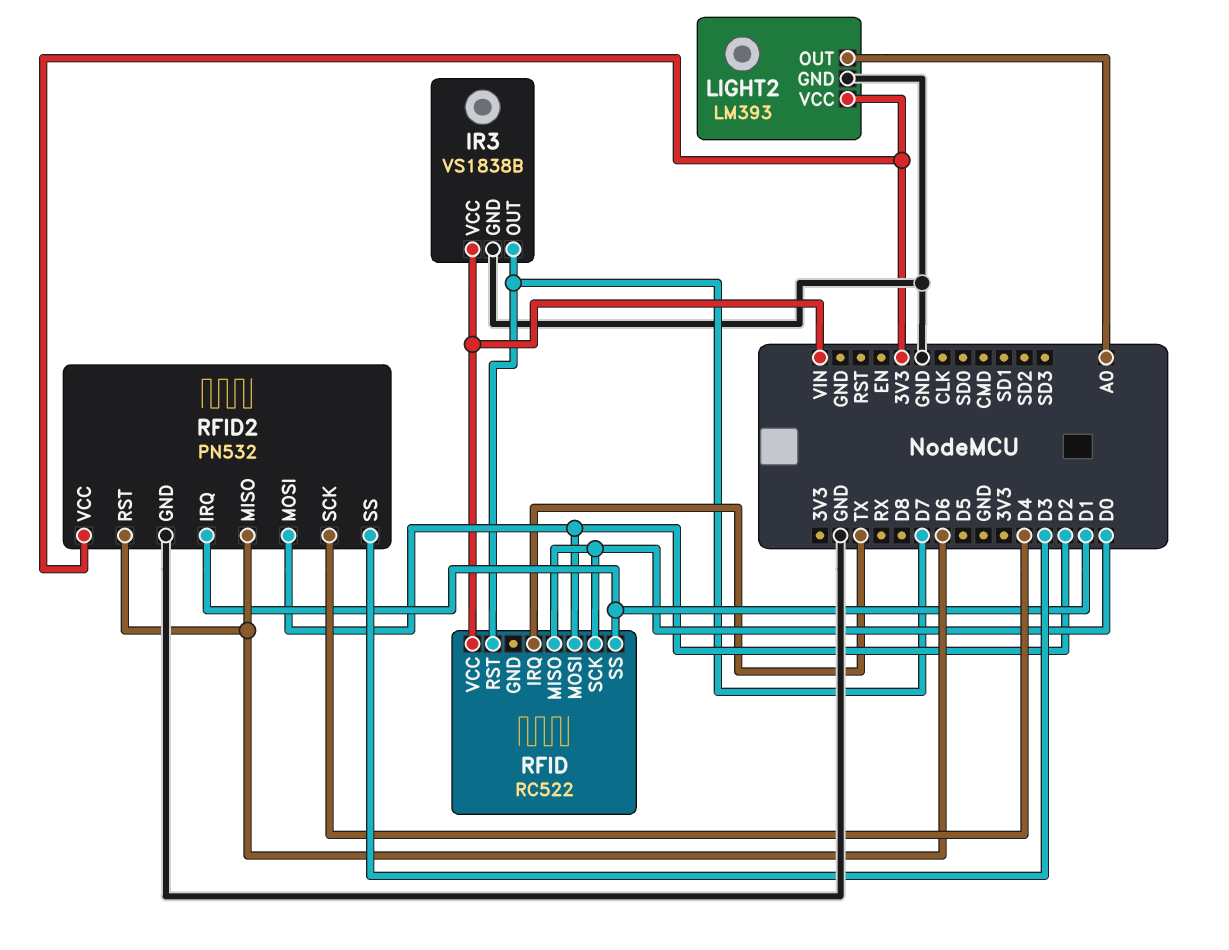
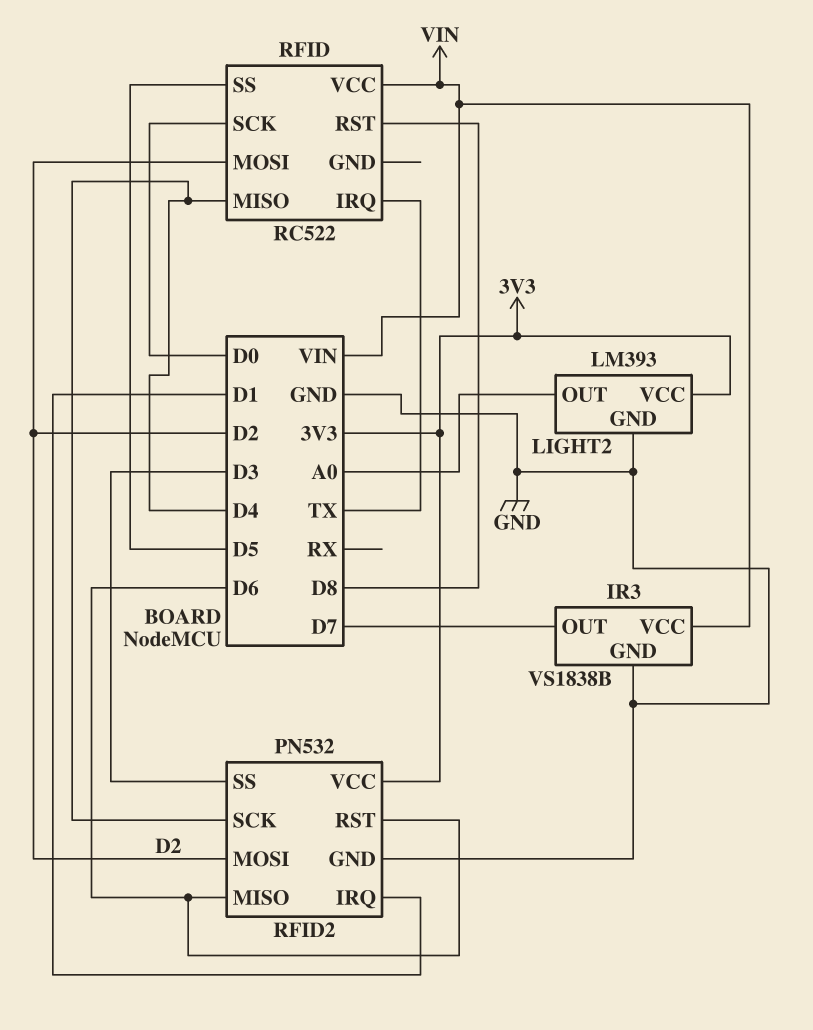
RFID pin MISO: D0 -> D4
RFID pin RST: D7 -> D8
RFID pin SS: D1 -> D5

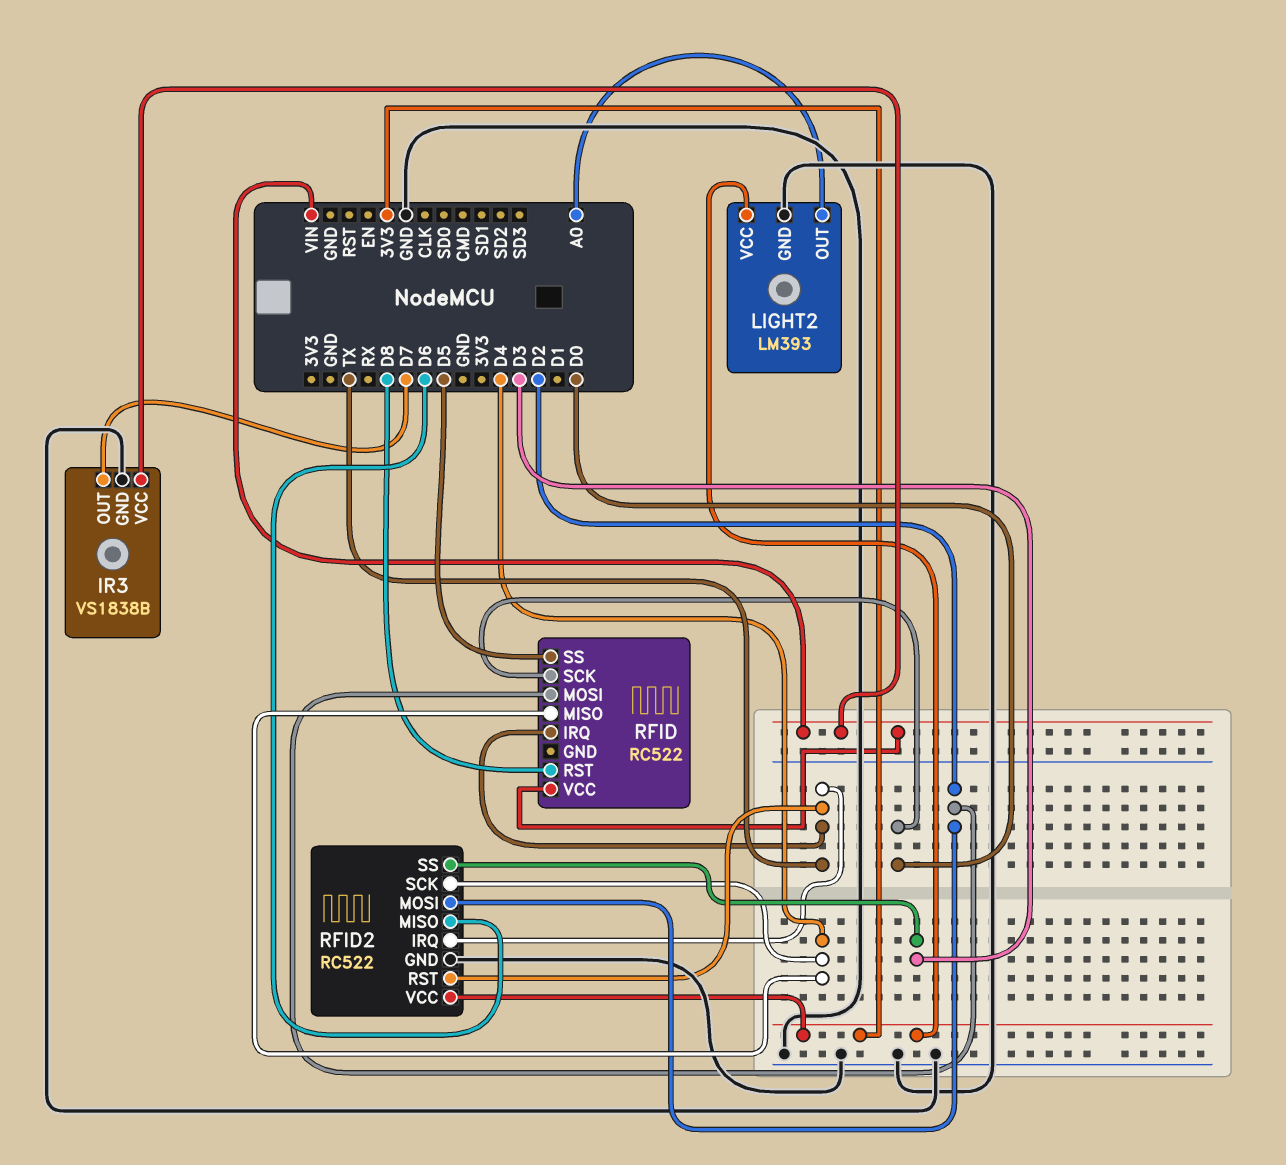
RFID2: PN532 -> RC522
RFID2 pin IRQ: D1 -> TX
RFID2 pin RST: D6 -> TX

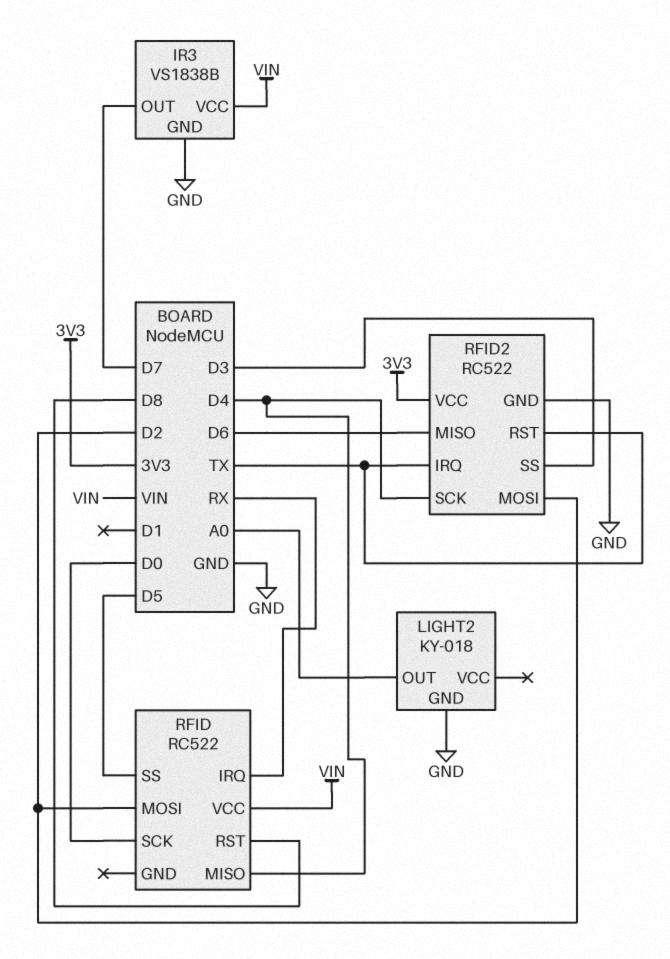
LIGHT2: LM393 -> KY-018
LIGHT2 pin VCC: 3V3 -> none
RFID pin IRQ: TX -> RX

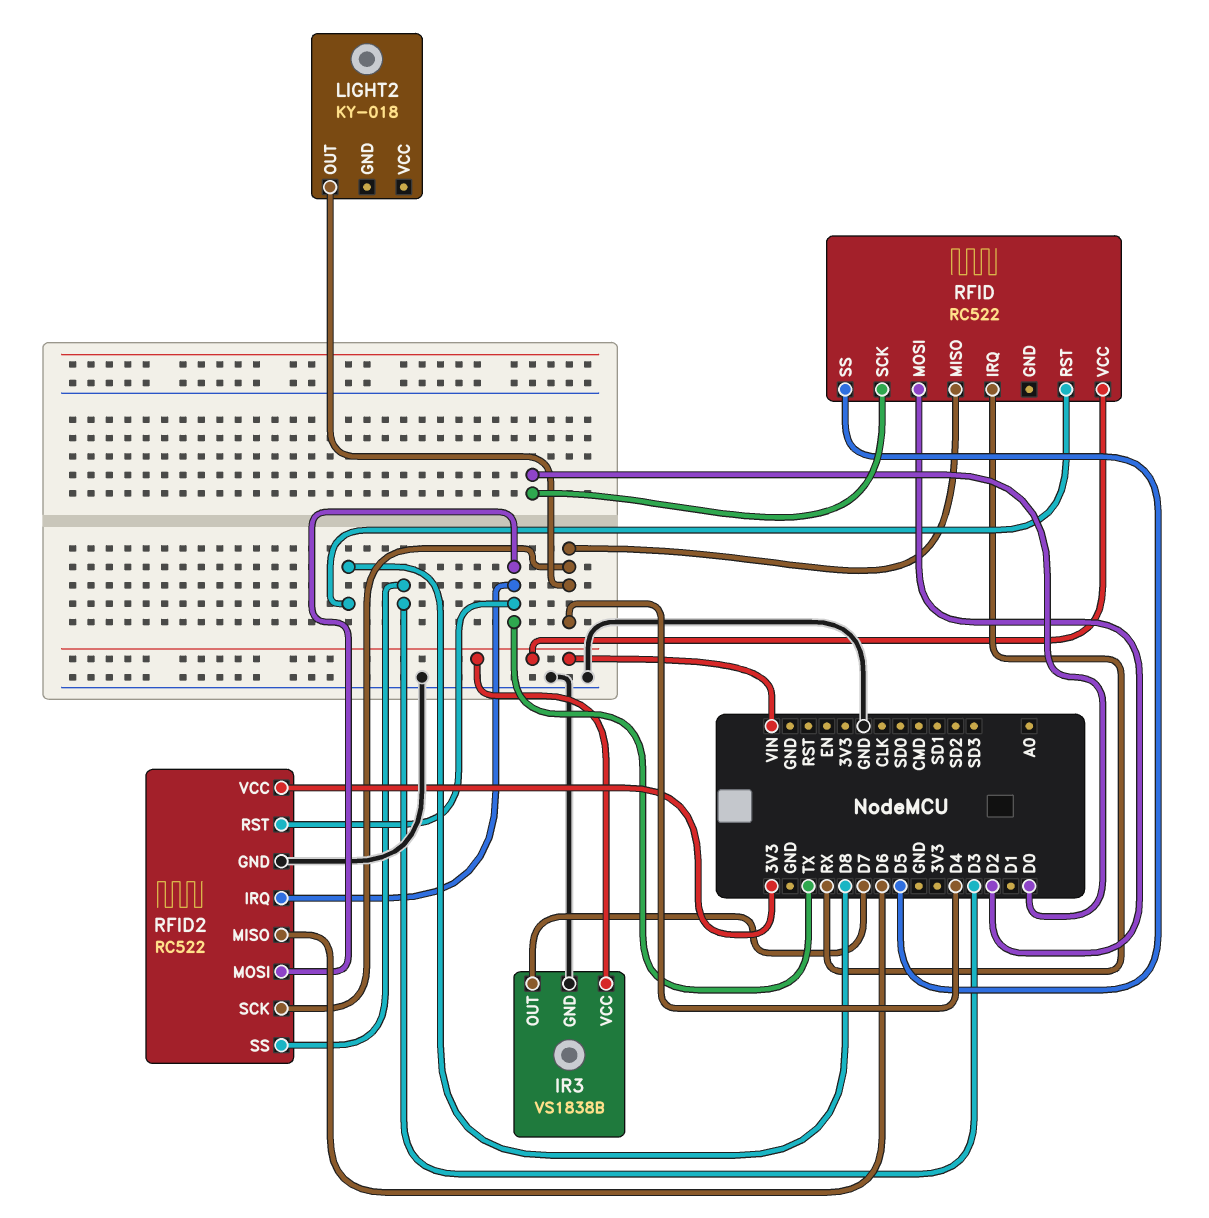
LIGHT2 pin GND: GND -> none
LIGHT2 pin OUT: A0 -> D4
RFID2 pin MOSI: D2 -> TX

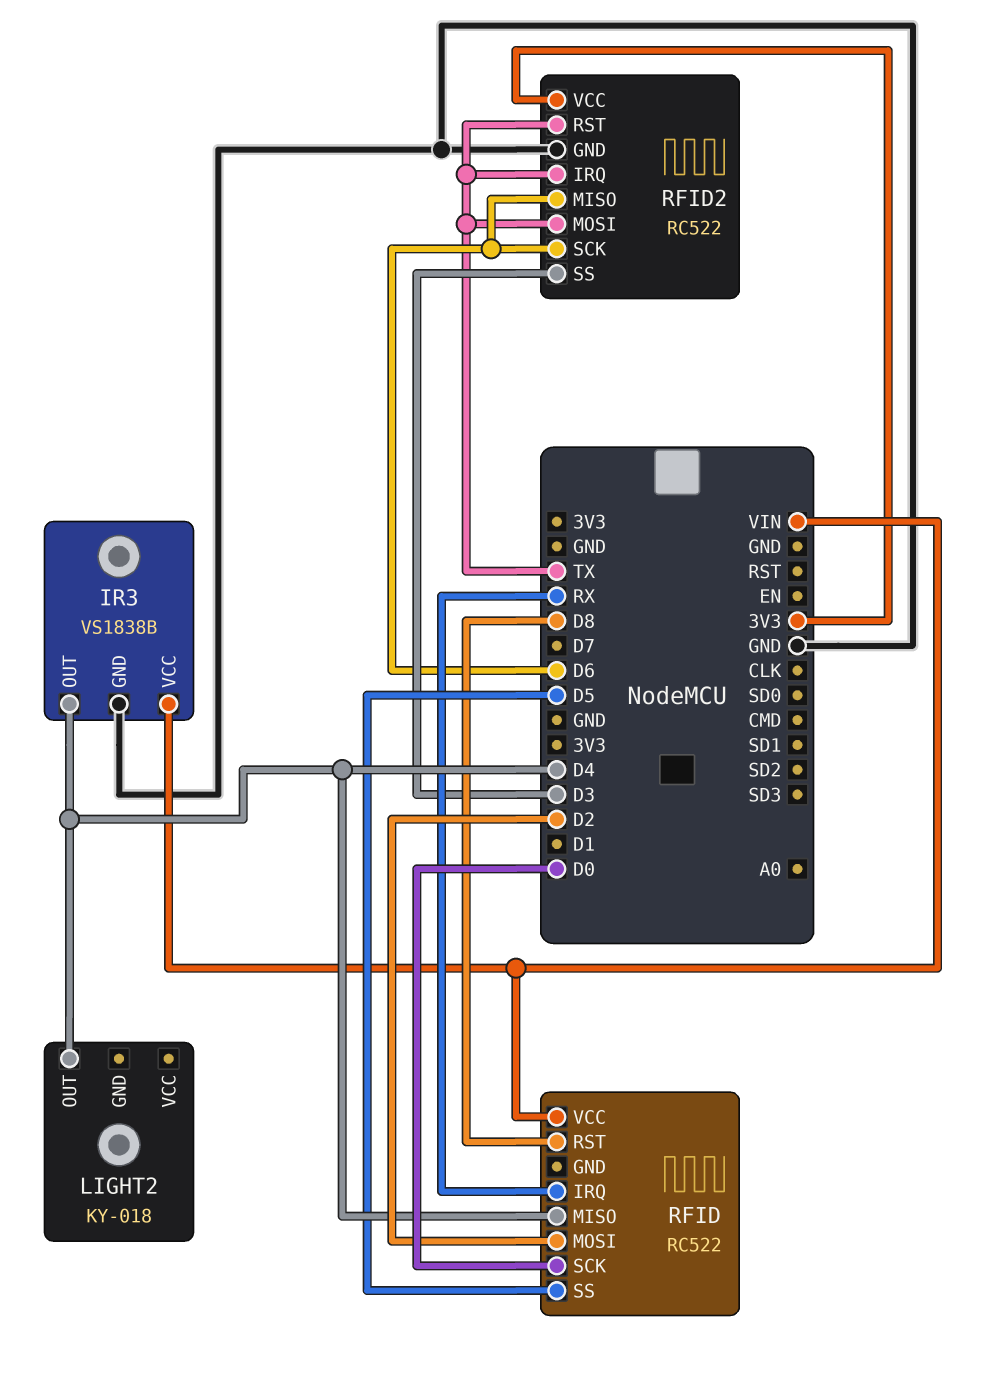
IR3 pin OUT: D7 -> D4
RFID2 pin SCK: D4 -> D6

